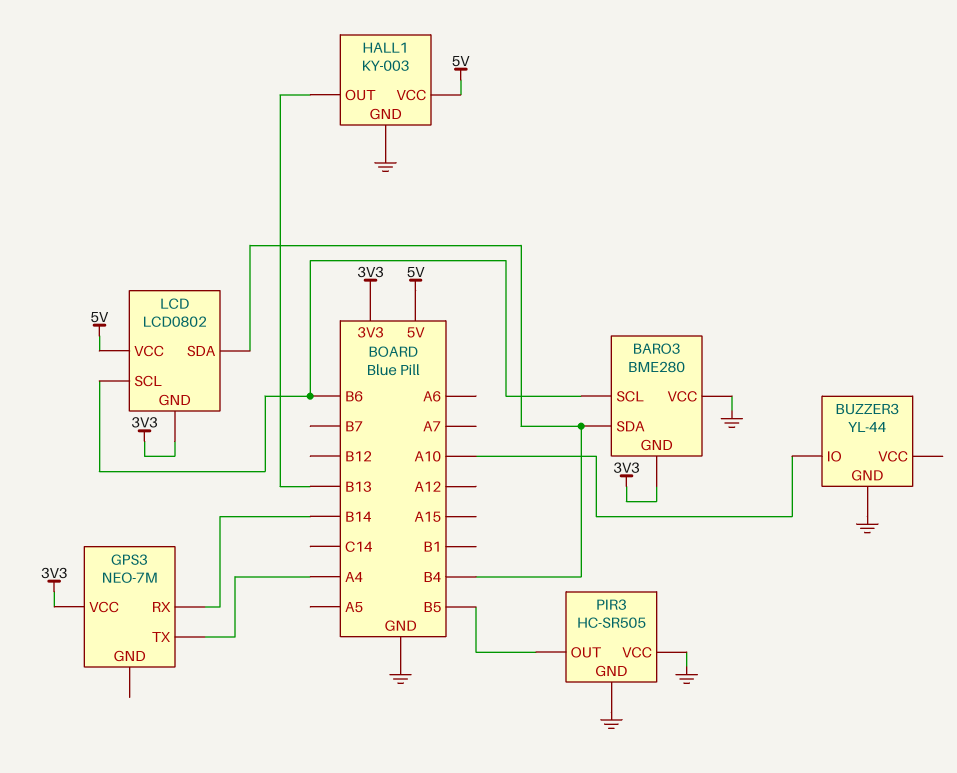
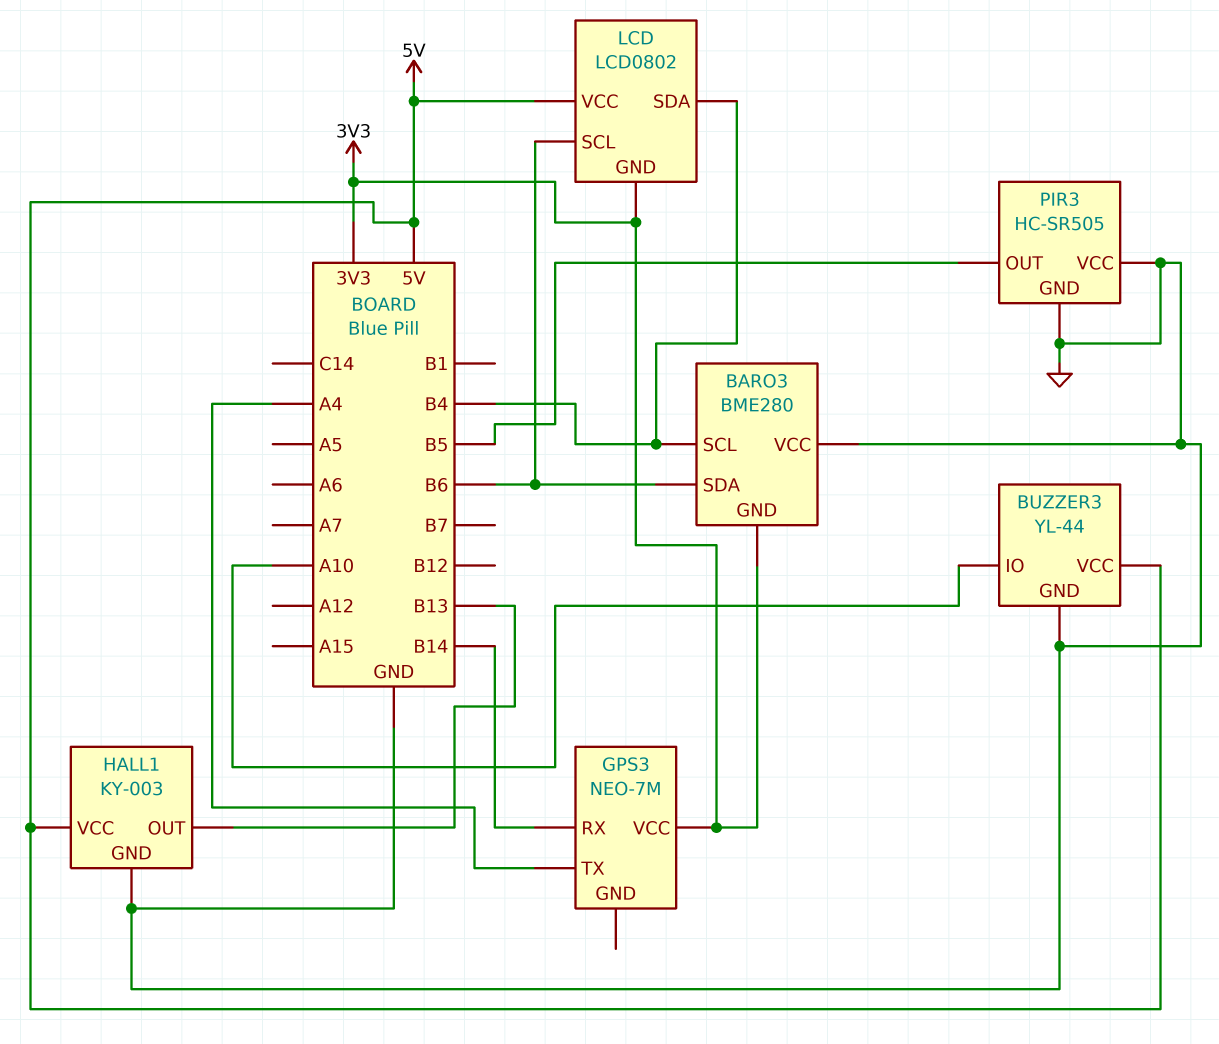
BARO3 pin SCL: B6 -> B4
BARO3 pin SDA: B4 -> B6
BUZZER3 pin VCC: none -> 5V

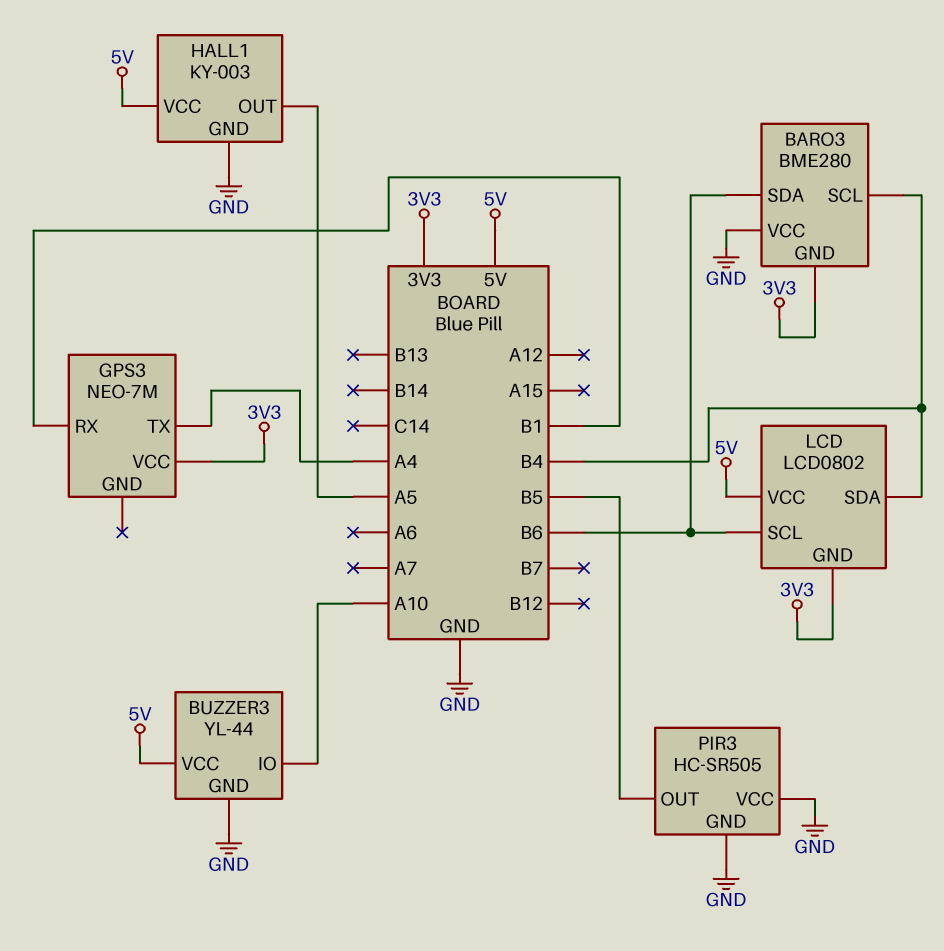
GPS3 pin RX: B14 -> B1
HALL1 pin OUT: B13 -> A5

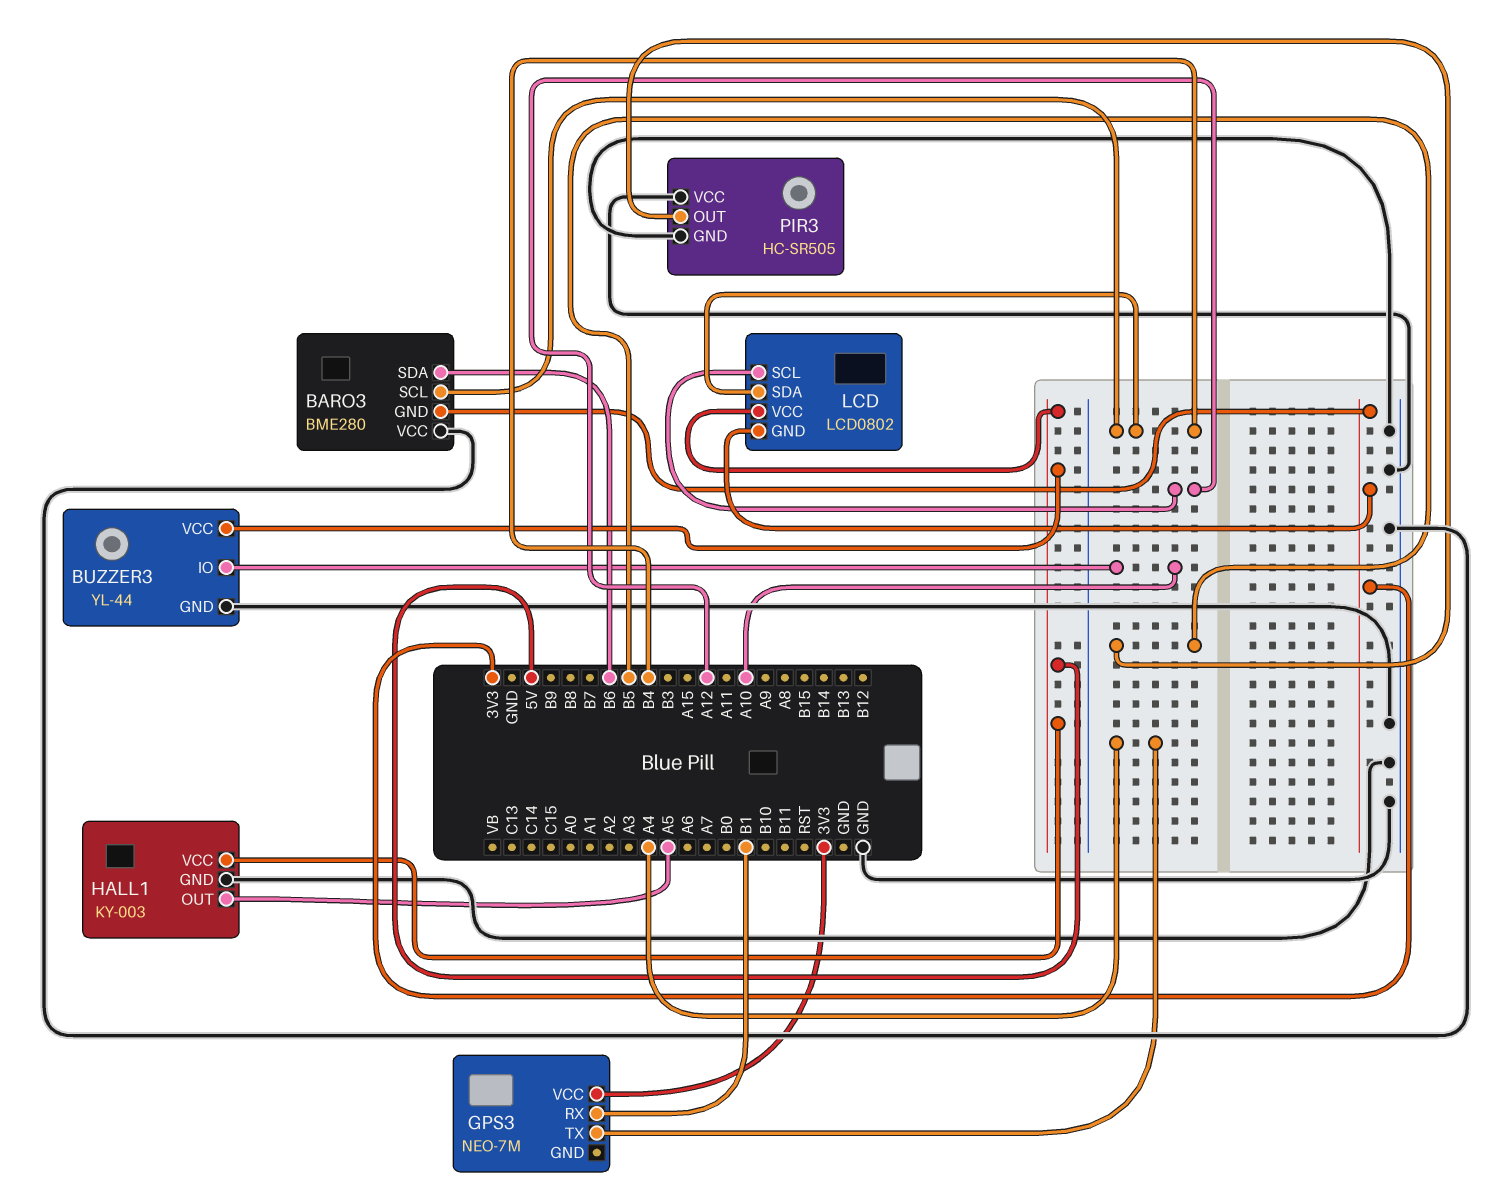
LCD pin SCL: B6 -> A12

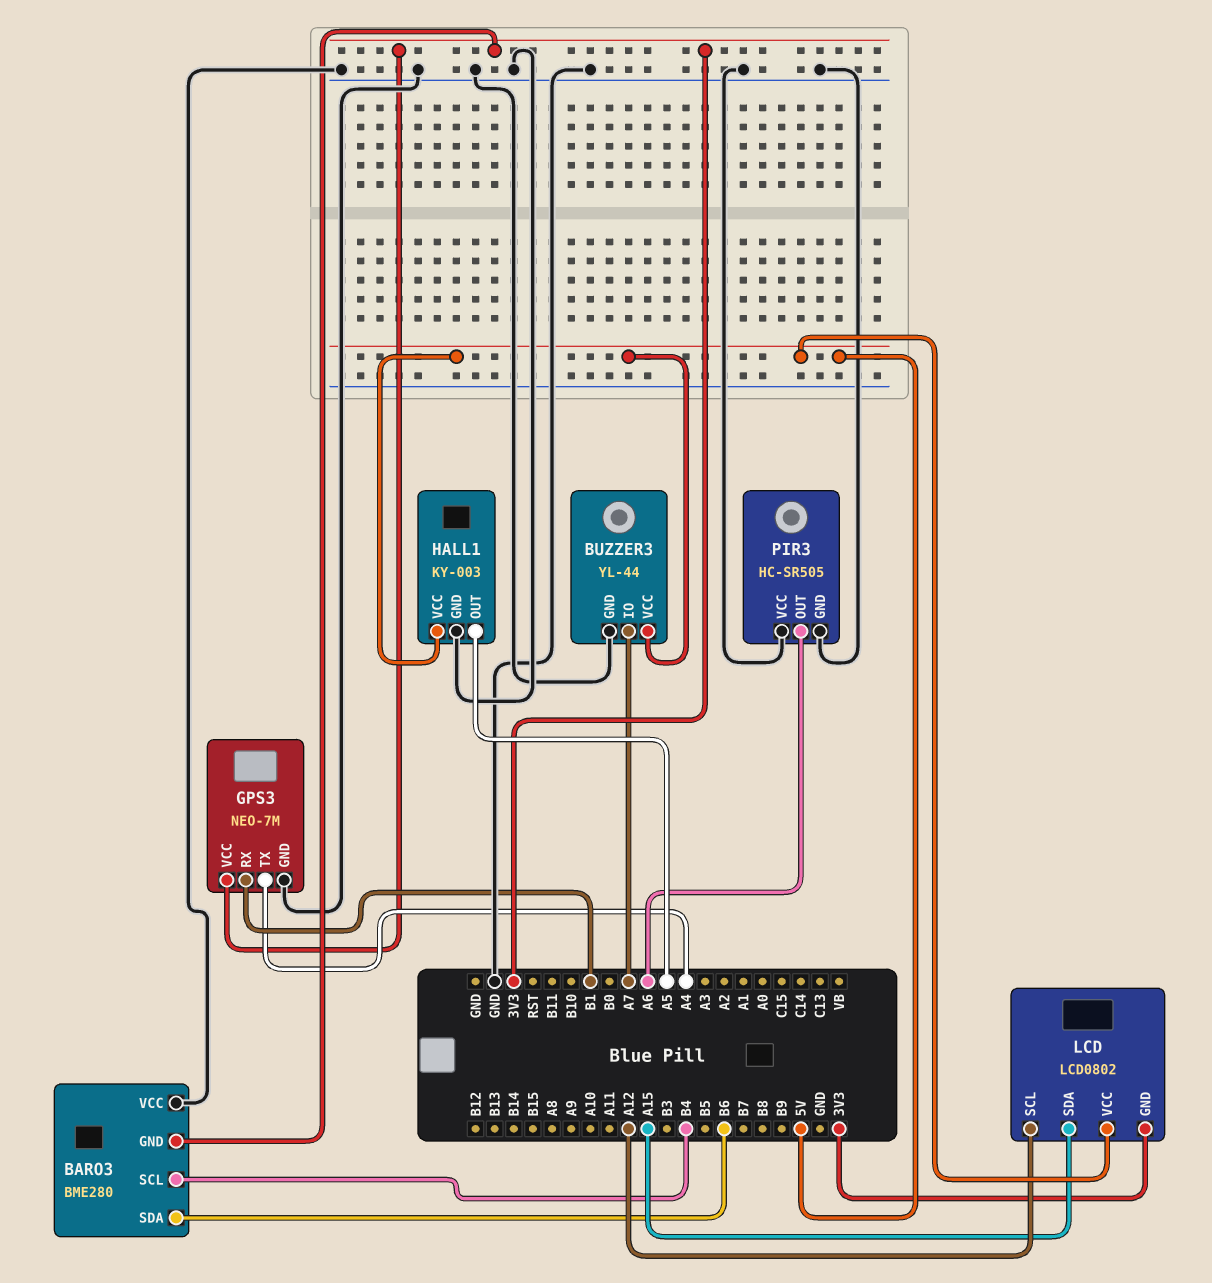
BUZZER3 pin IO: A10 -> A7
GPS3 pin GND: none -> GND
LCD pin SDA: B4 -> A15
PIR3 pin OUT: B5 -> A6

